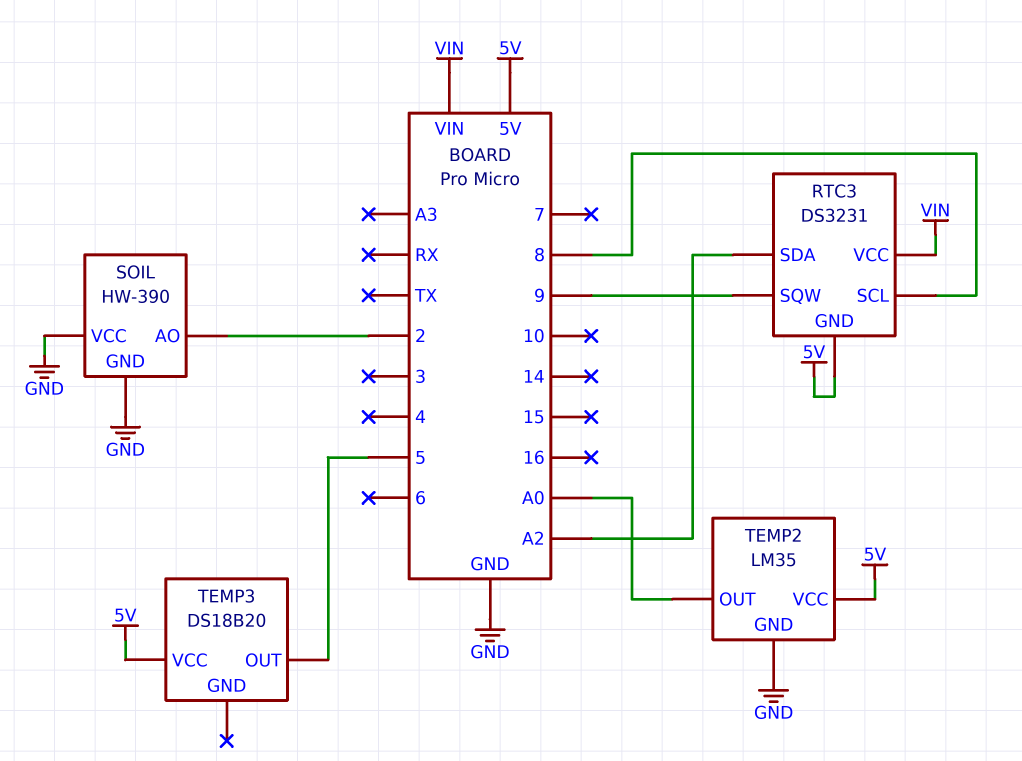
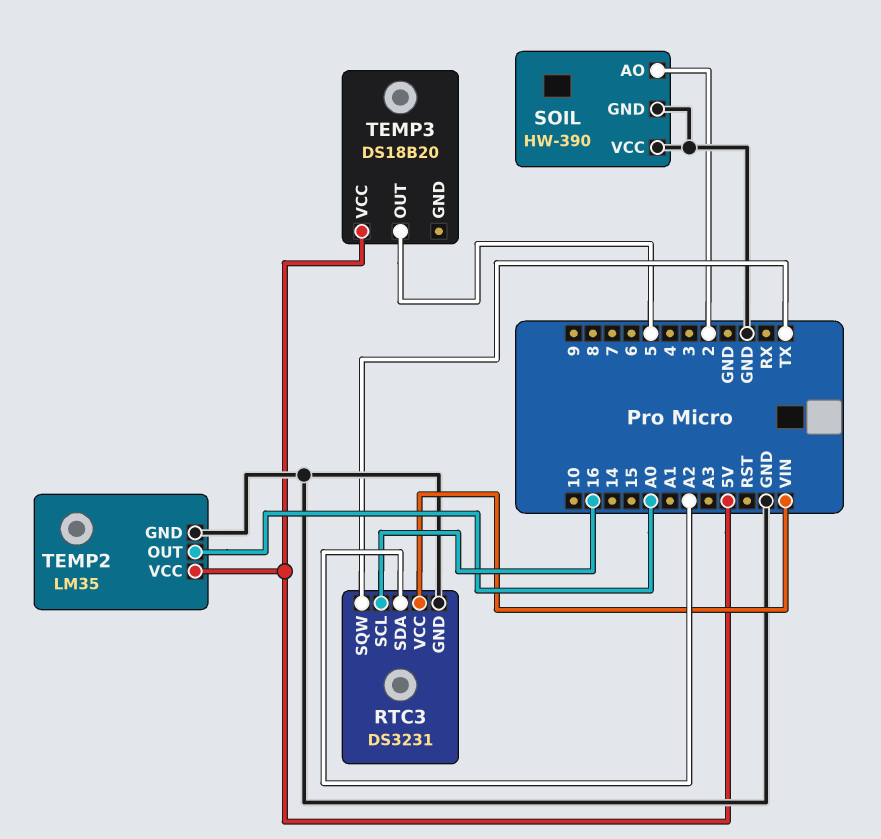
RTC3 pin GND: 5V -> GND
RTC3 pin SCL: 8 -> 16
RTC3 pin SQW: 9 -> TX

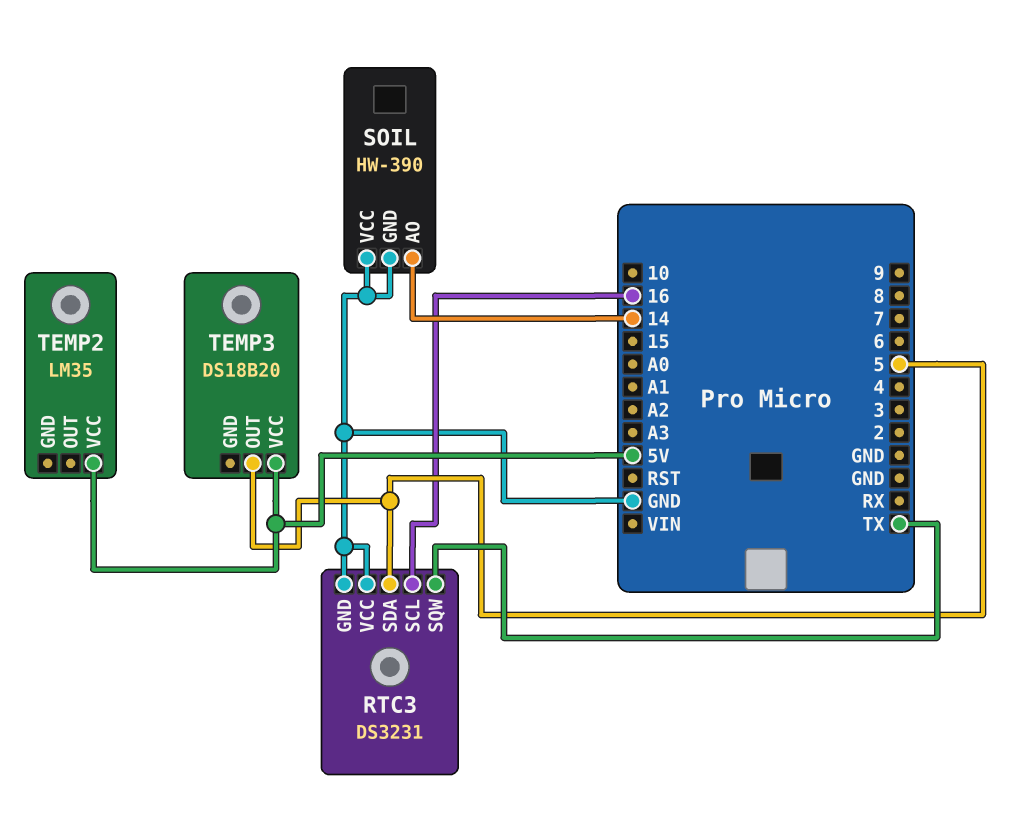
RTC3 pin SDA: A2 -> 5
RTC3 pin VCC: VIN -> GND
SOIL pin AO: 2 -> 14
TEMP2 pin GND: GND -> none
TEMP2 pin OUT: A0 -> none

